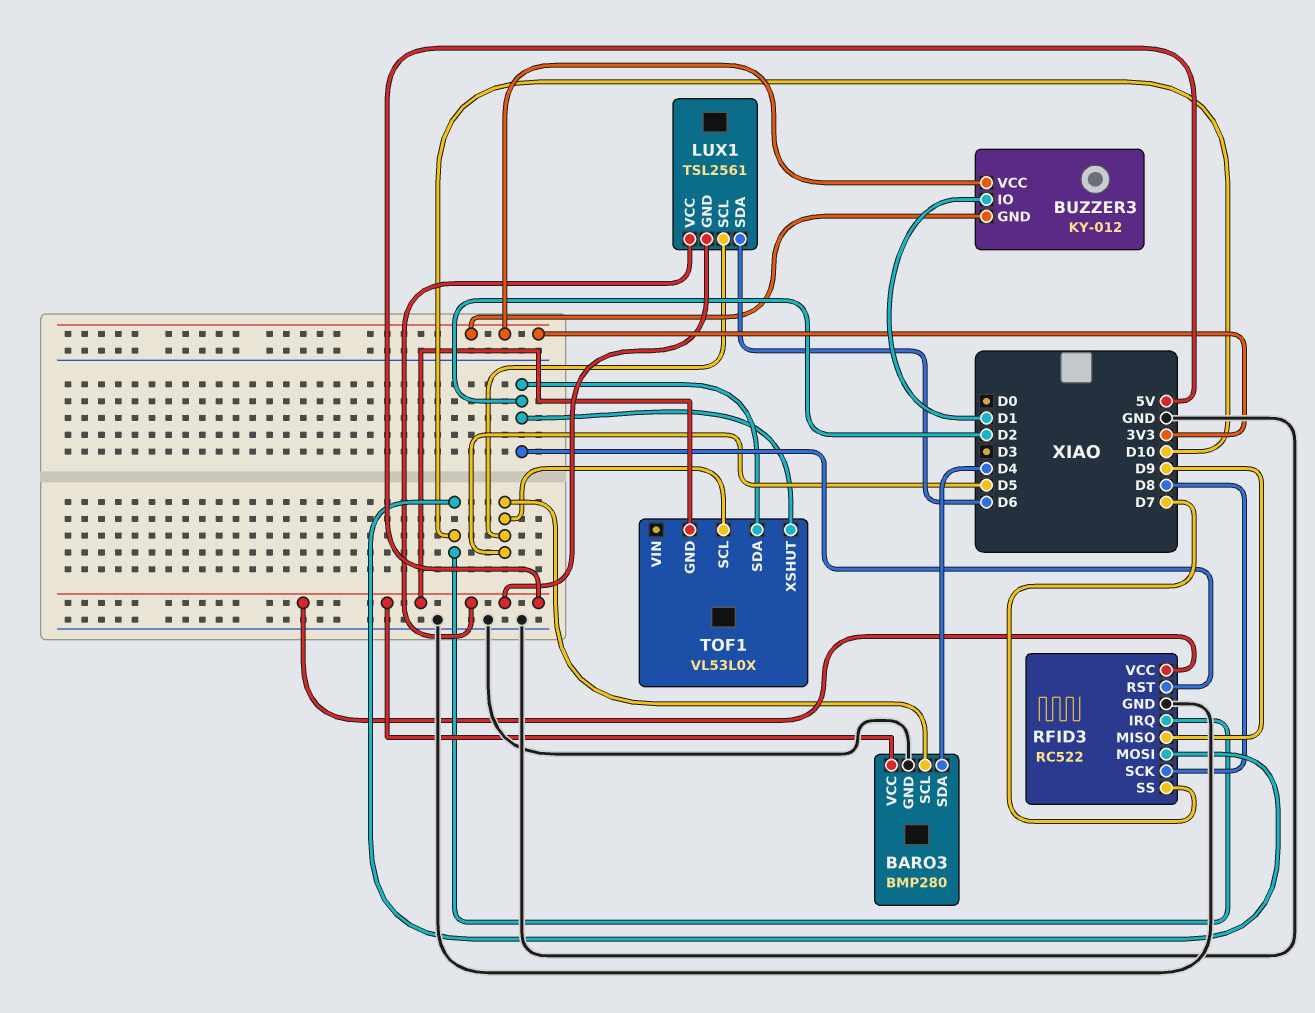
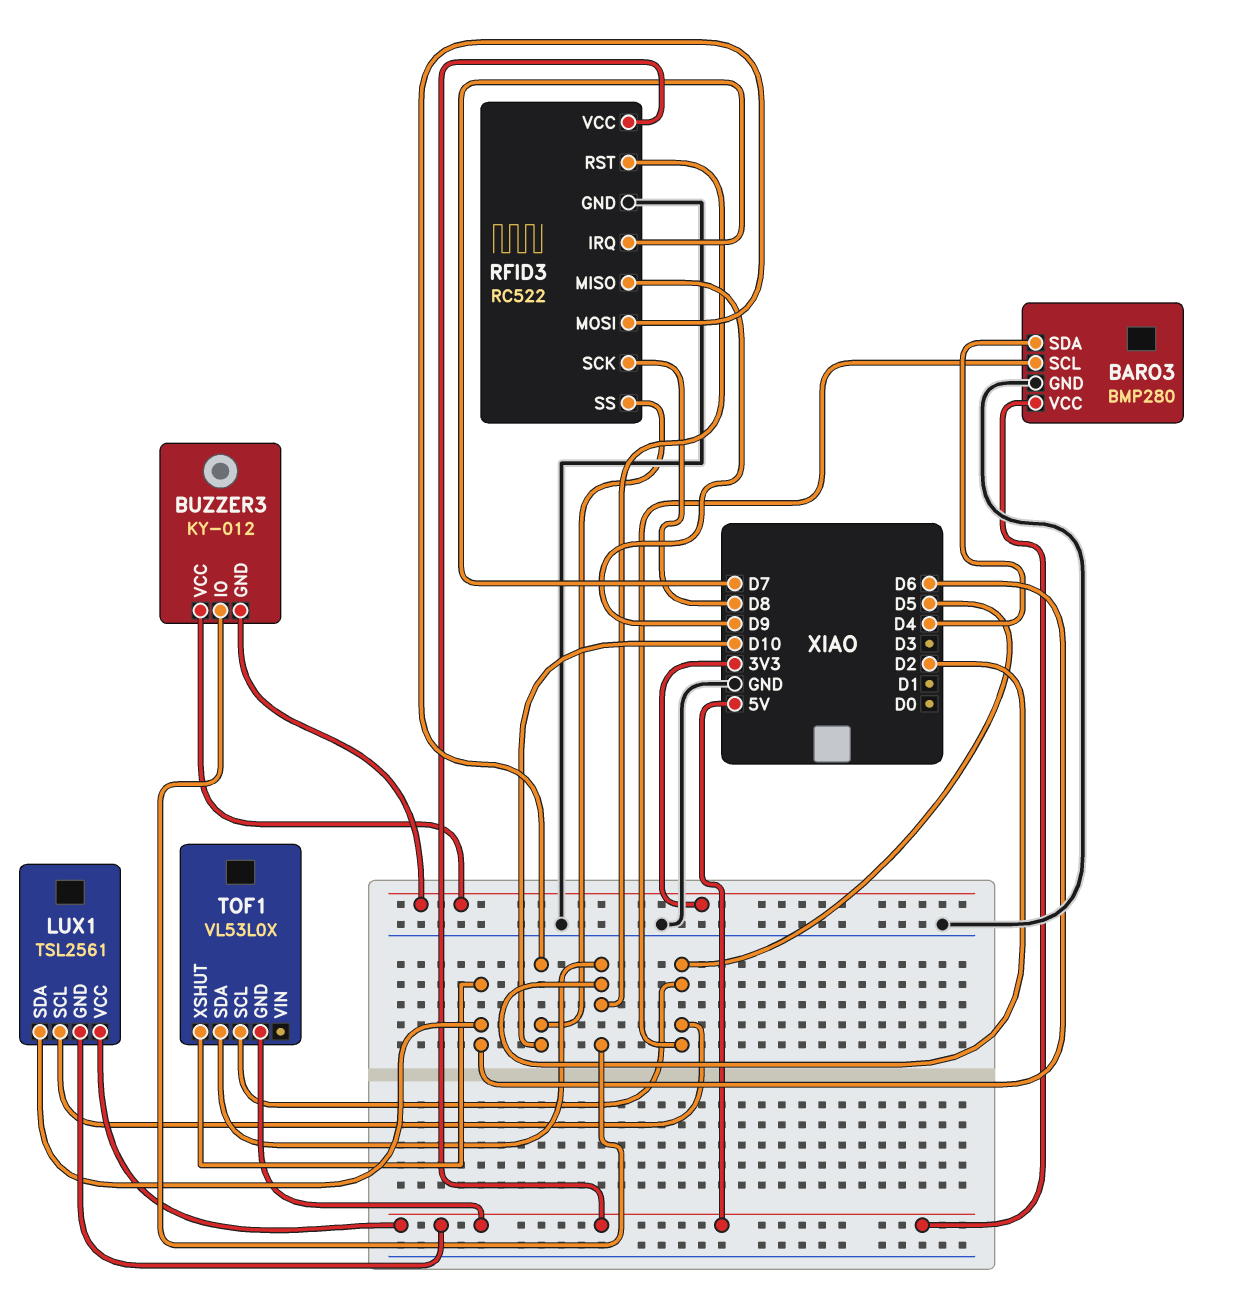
BUZZER3 pin IO: D1 -> D2
RFID3 pin IRQ: D10 -> D7
RFID3 pin SS: D7 -> D10
TOF1 pin XSHUT: D2 -> D6

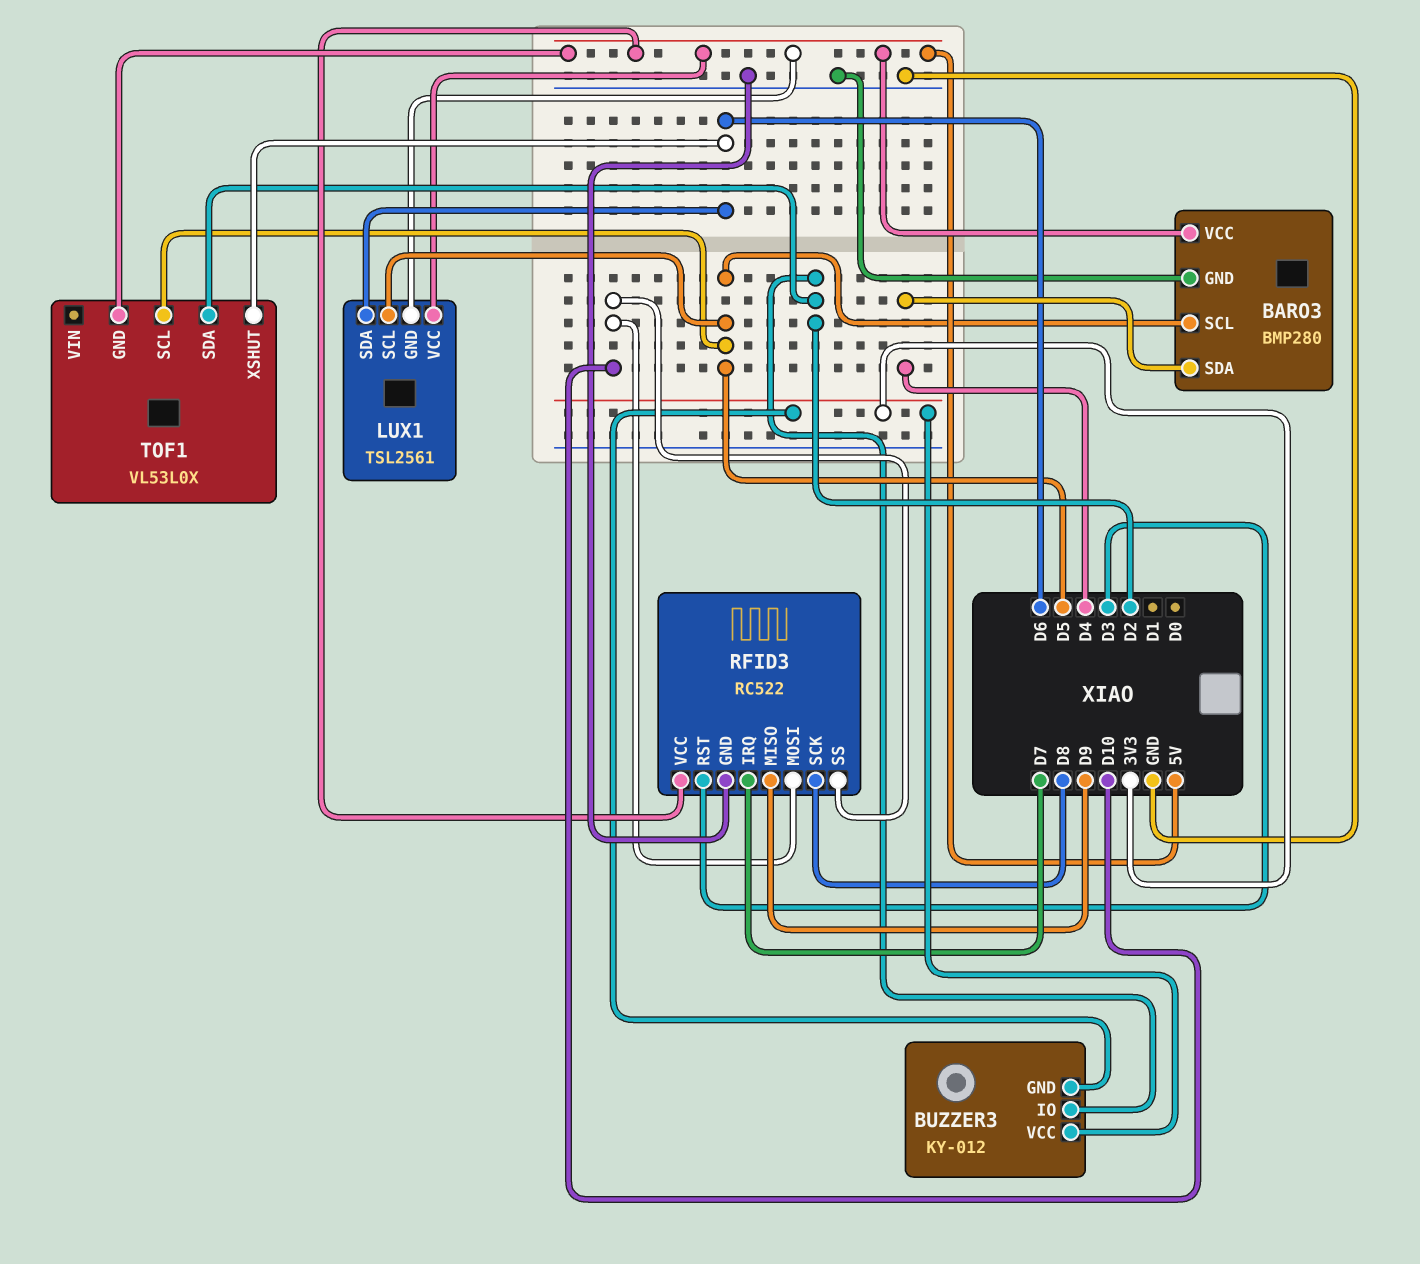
RFID3 pin RST: D2 -> D3

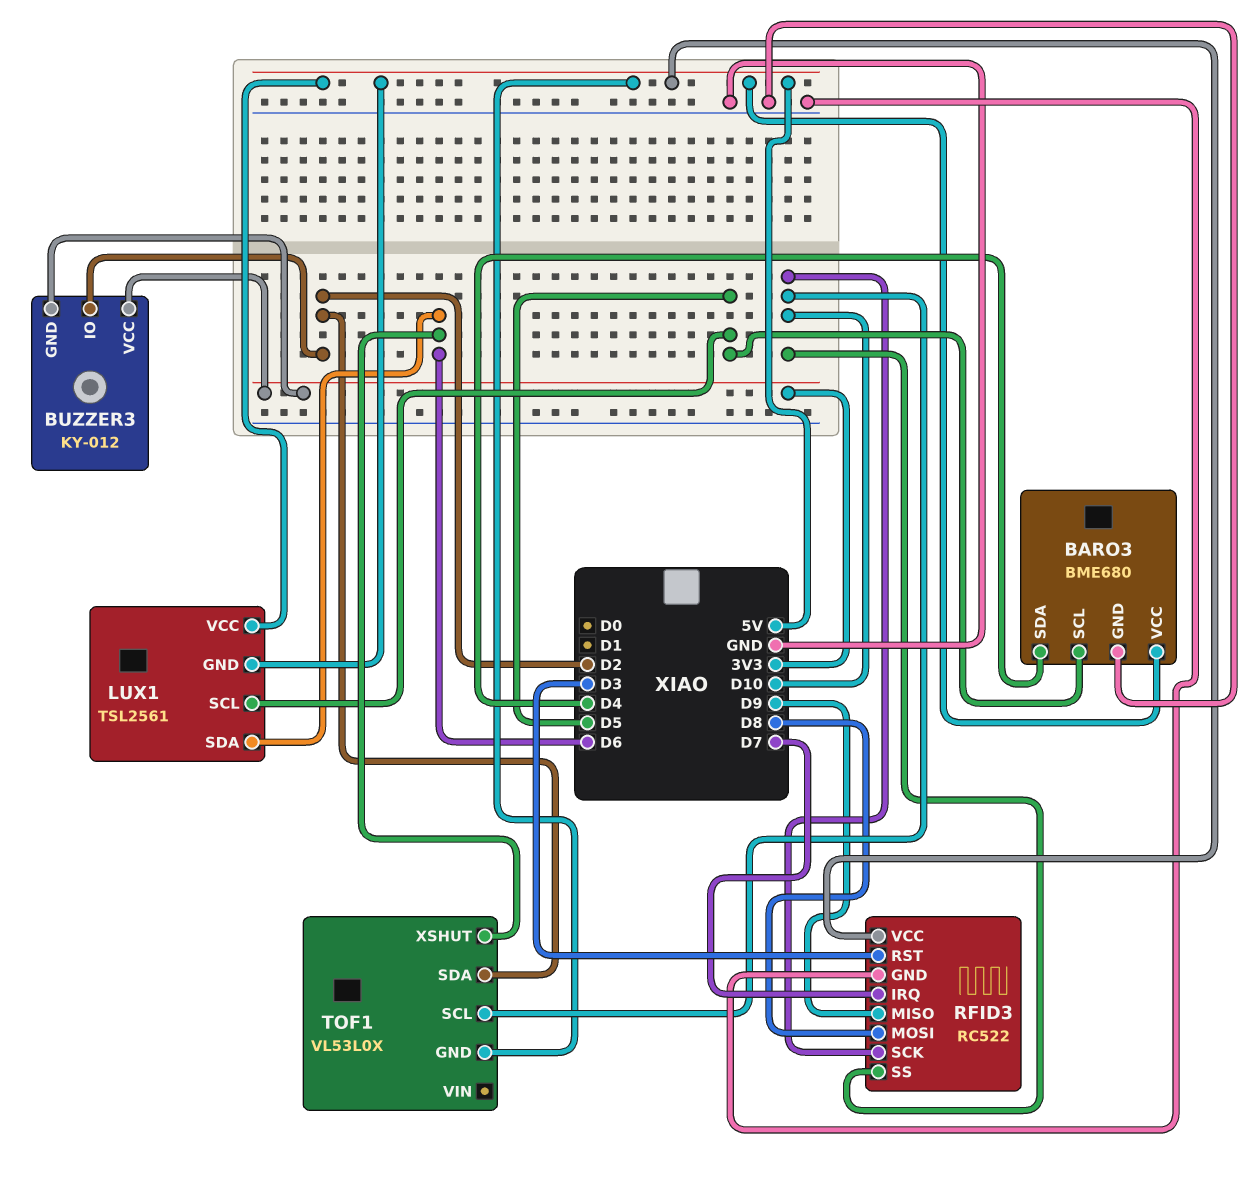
BARO3: BMP280 -> BME680
RFID3 pin MOSI: D10 -> D8
RFID3 pin SCK: D8 -> D10
TOF1 pin SCL: D5 -> D10

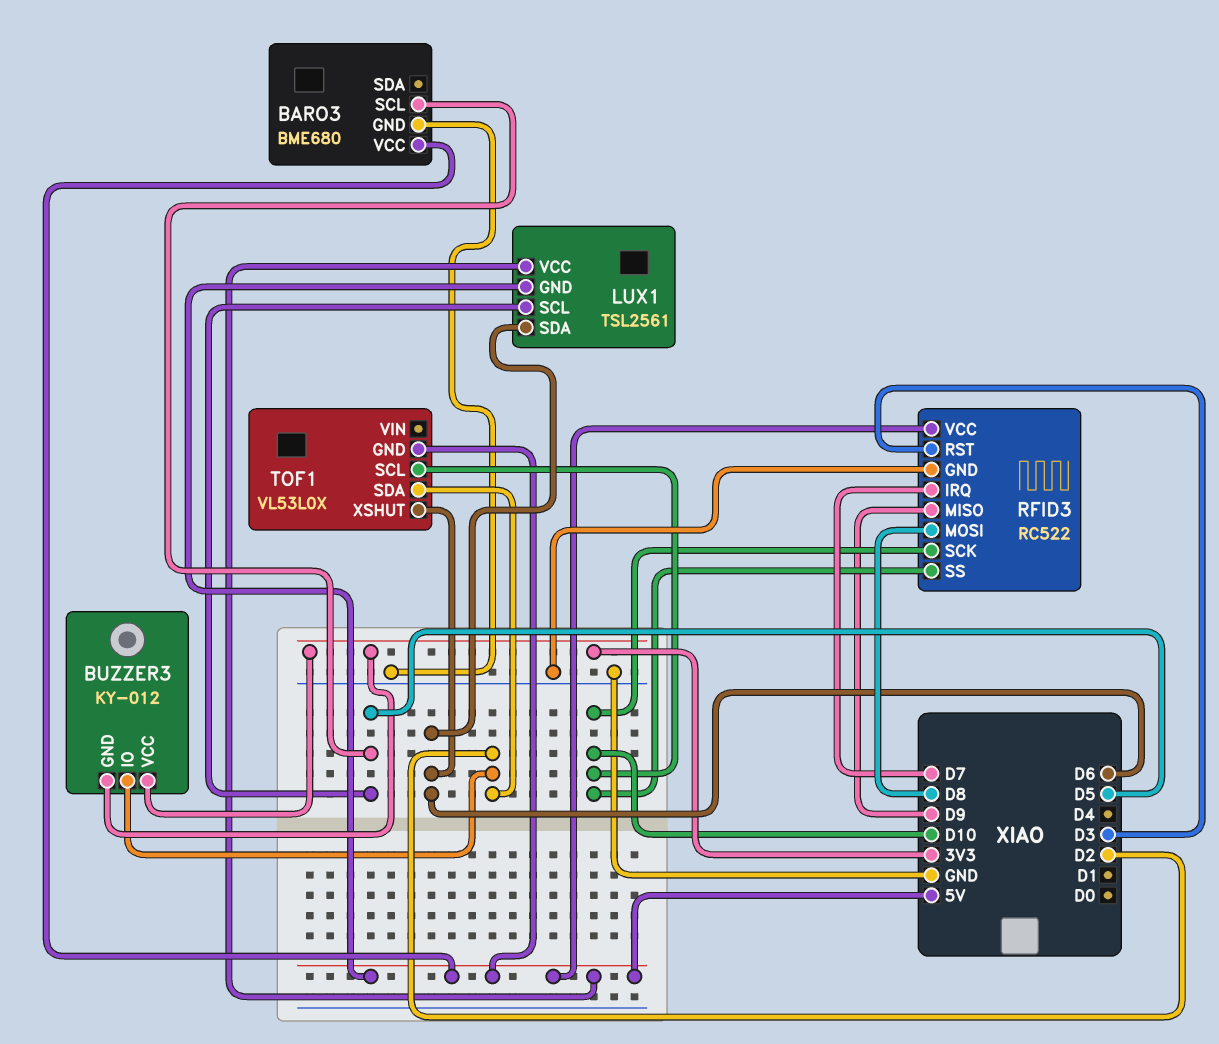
BARO3 pin SDA: D4 -> none

